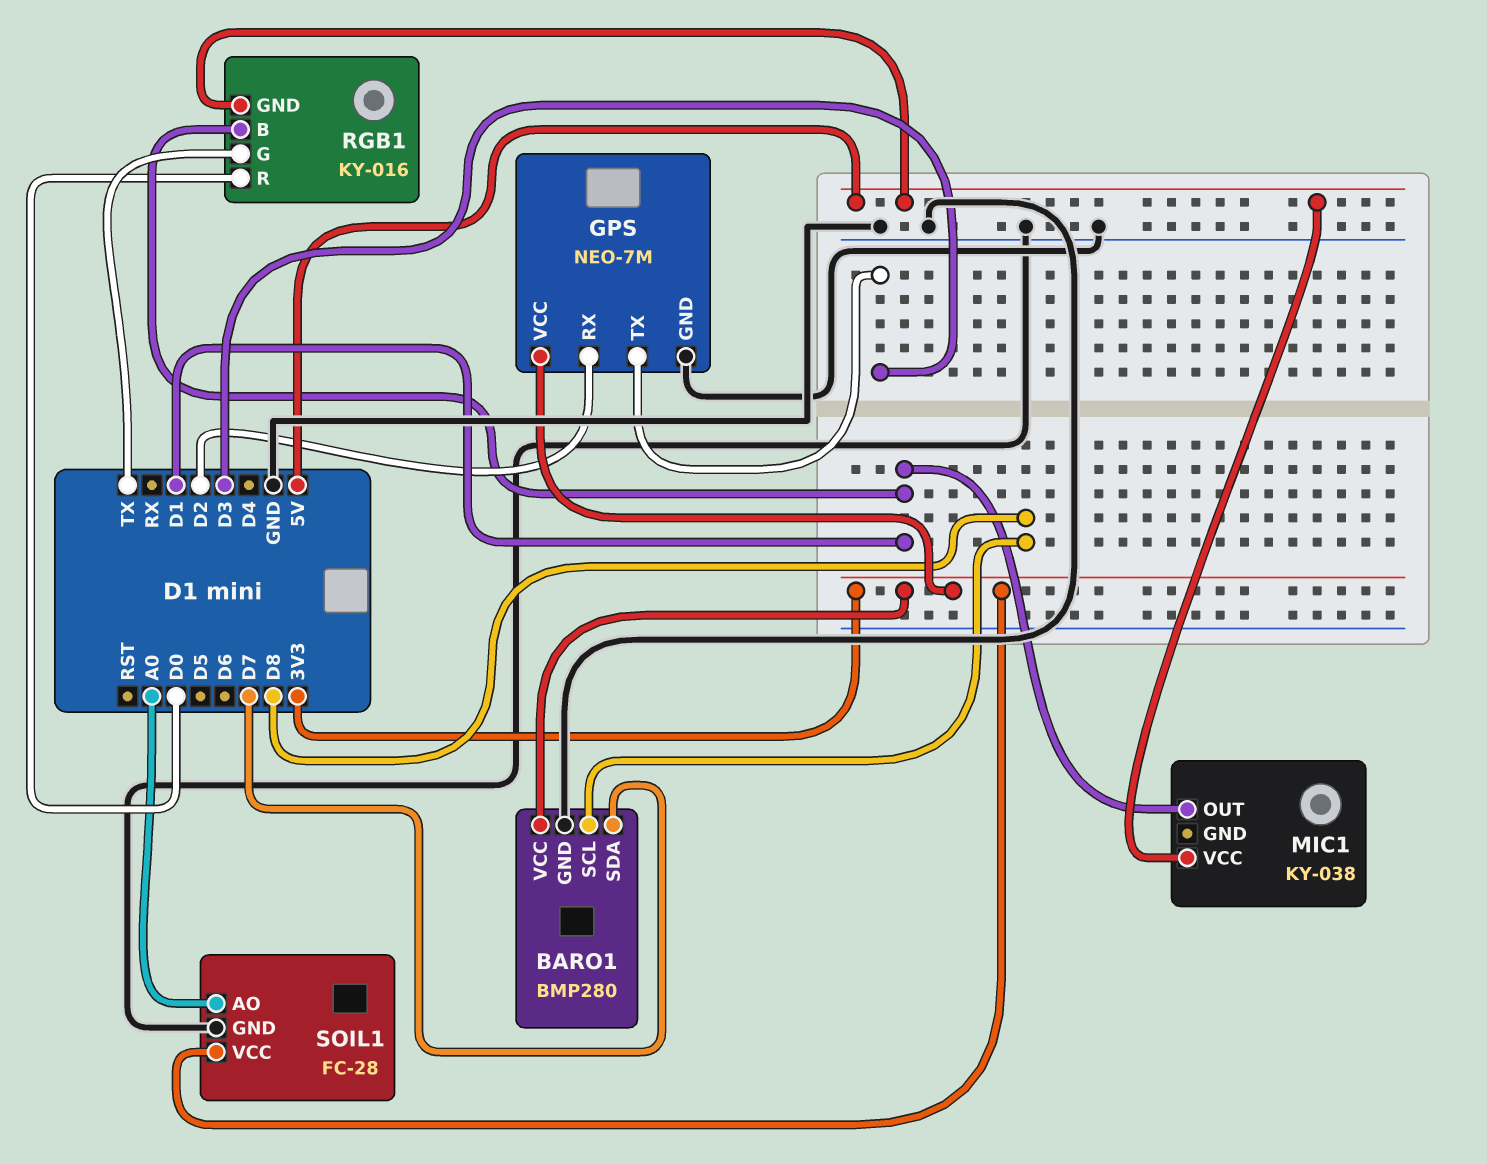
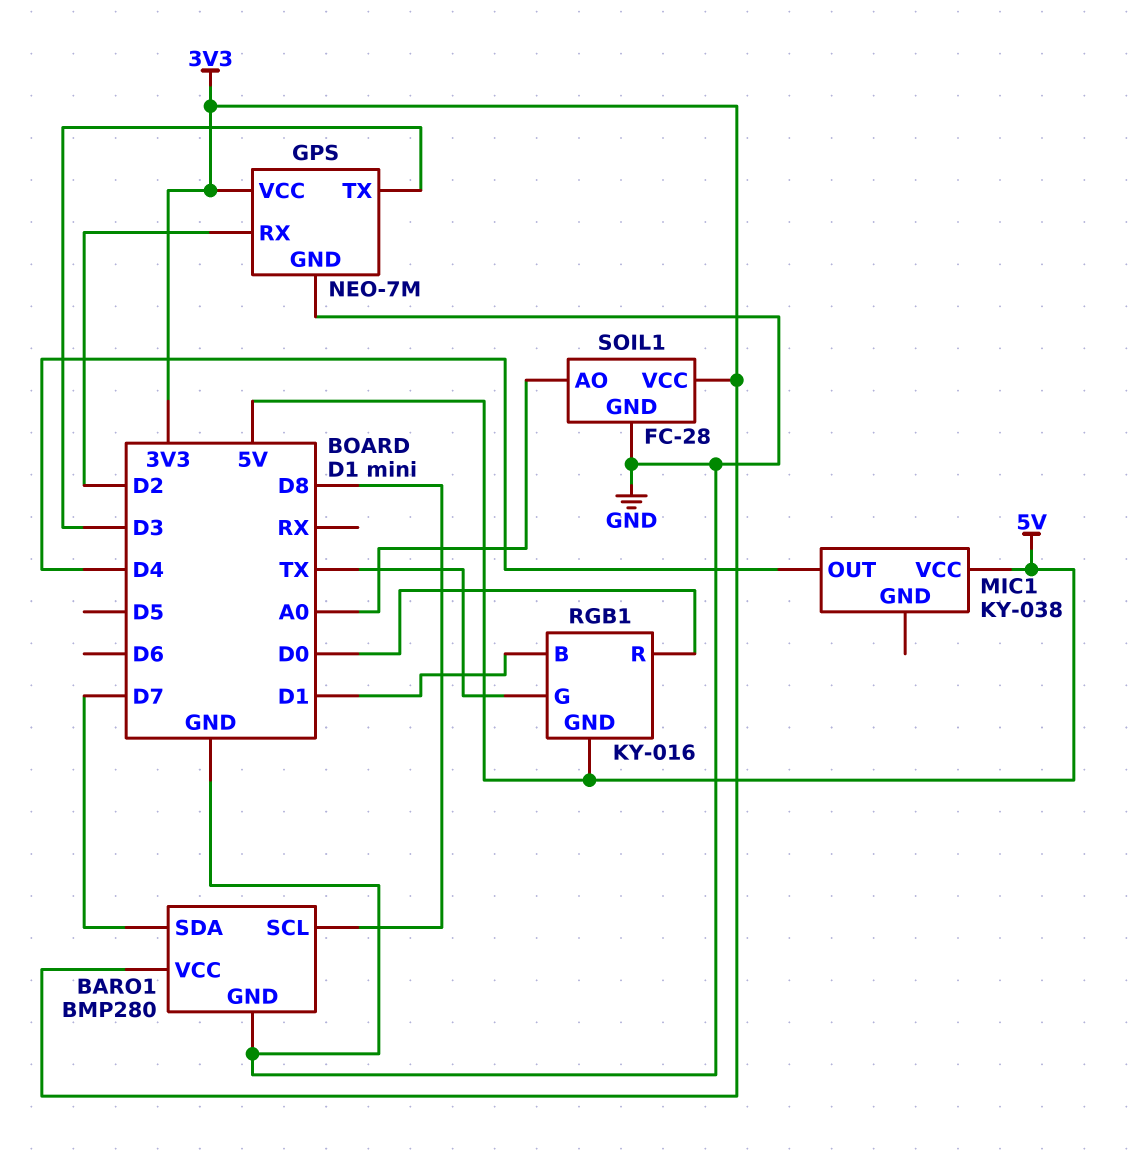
MIC1 pin OUT: D1 -> D4

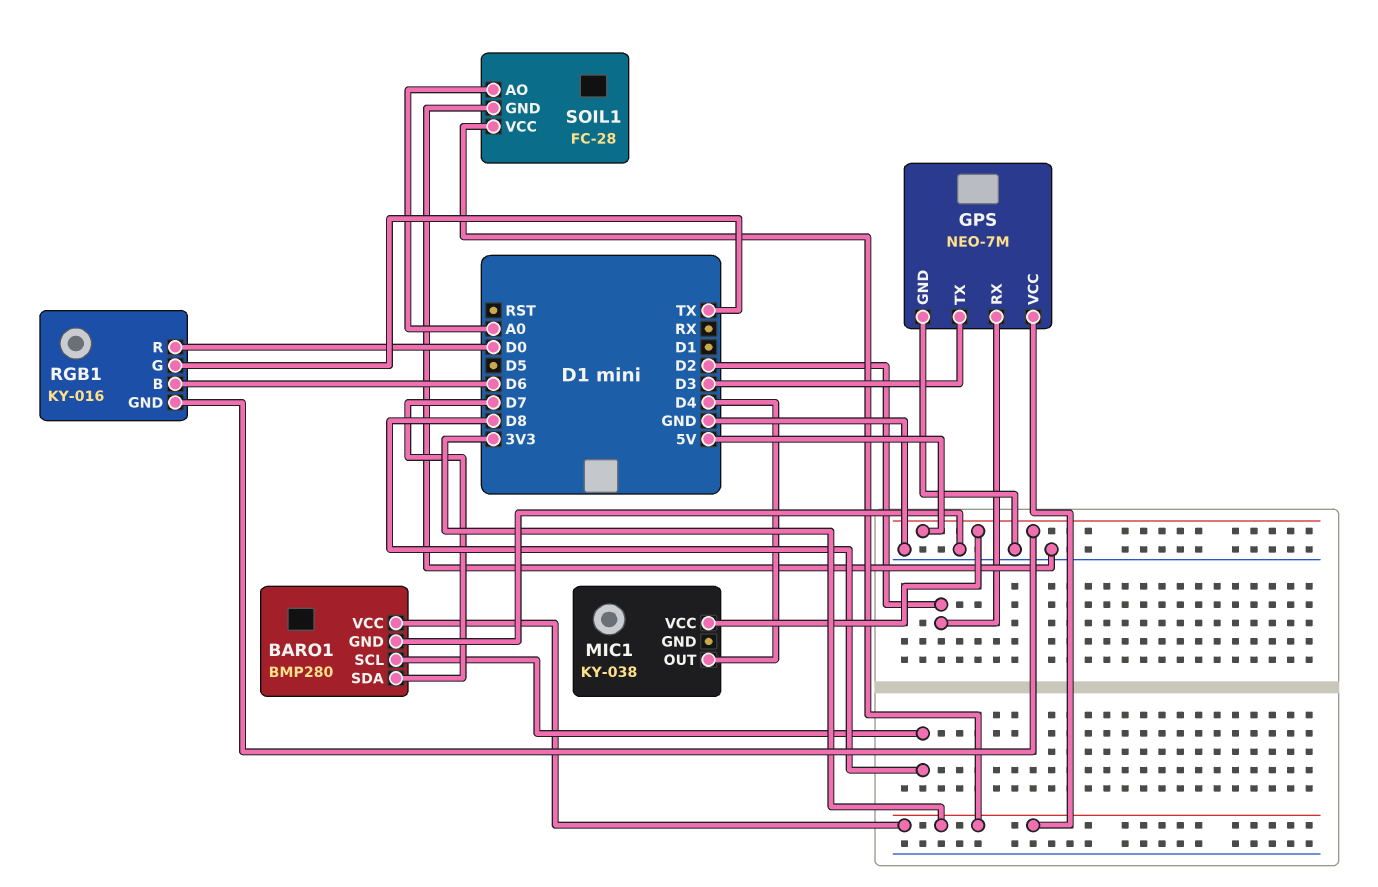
RGB1 pin B: D1 -> D6

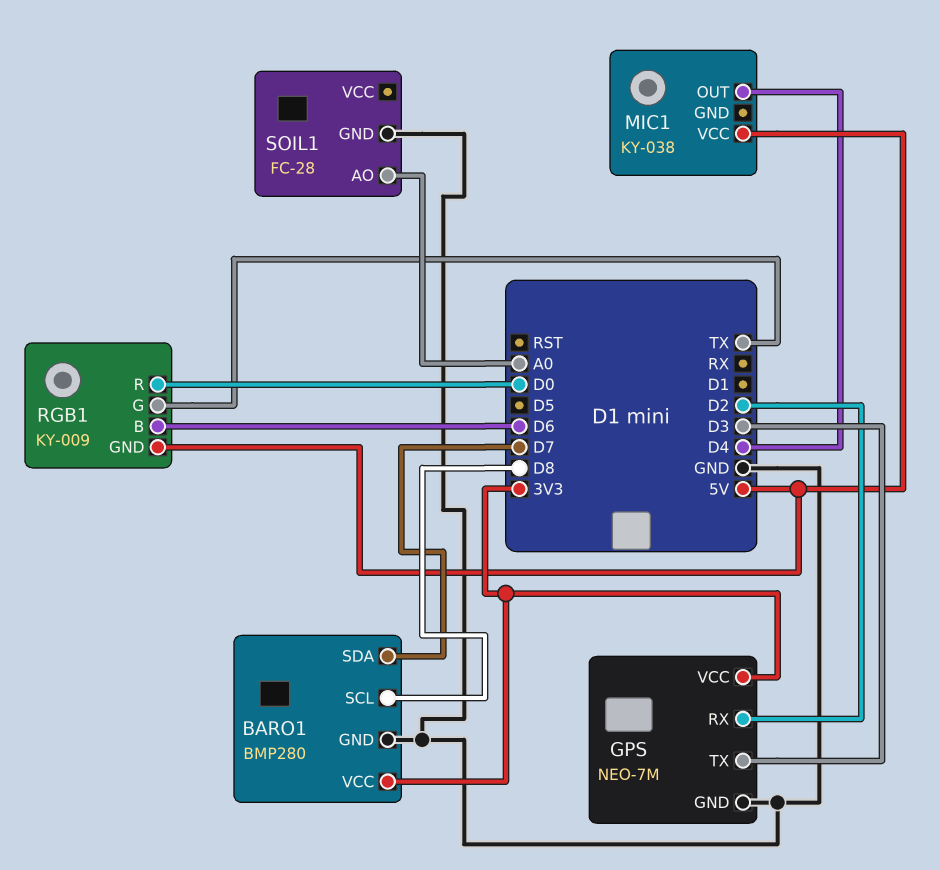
RGB1: KY-016 -> KY-009
SOIL1 pin VCC: 3V3 -> none

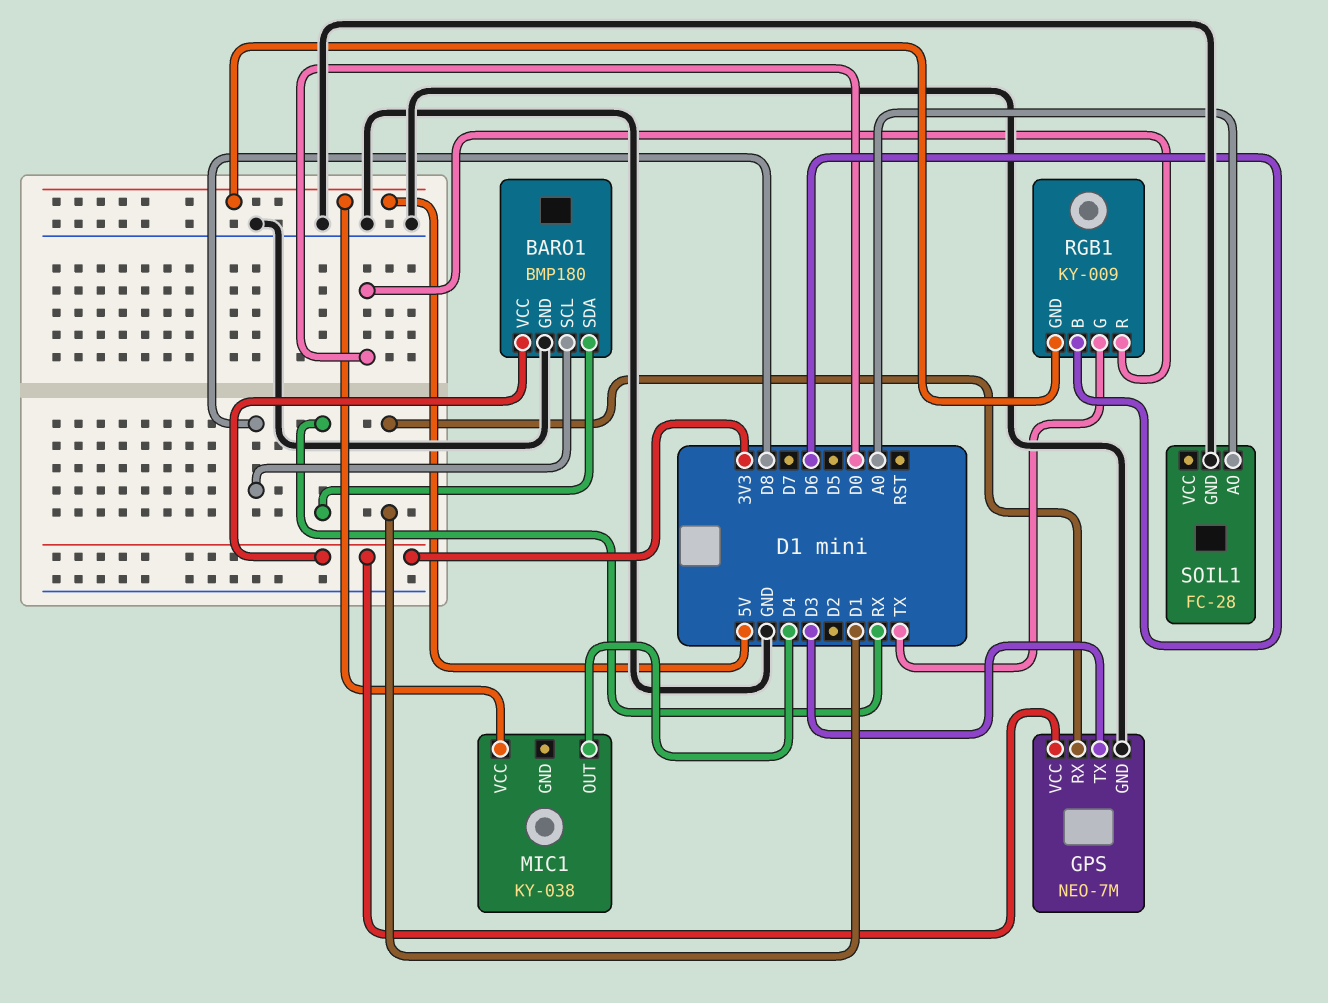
BARO1: BMP280 -> BMP180
BARO1 pin SDA: D7 -> RX
GPS pin RX: D2 -> D1

